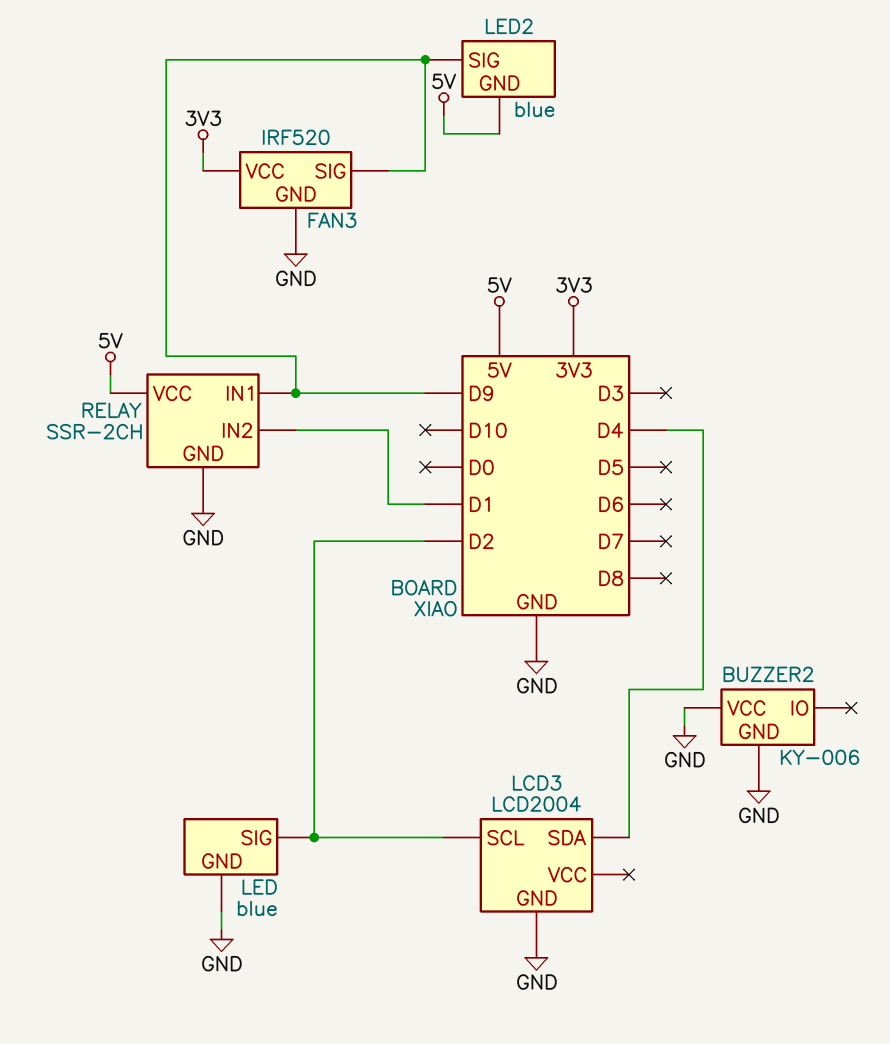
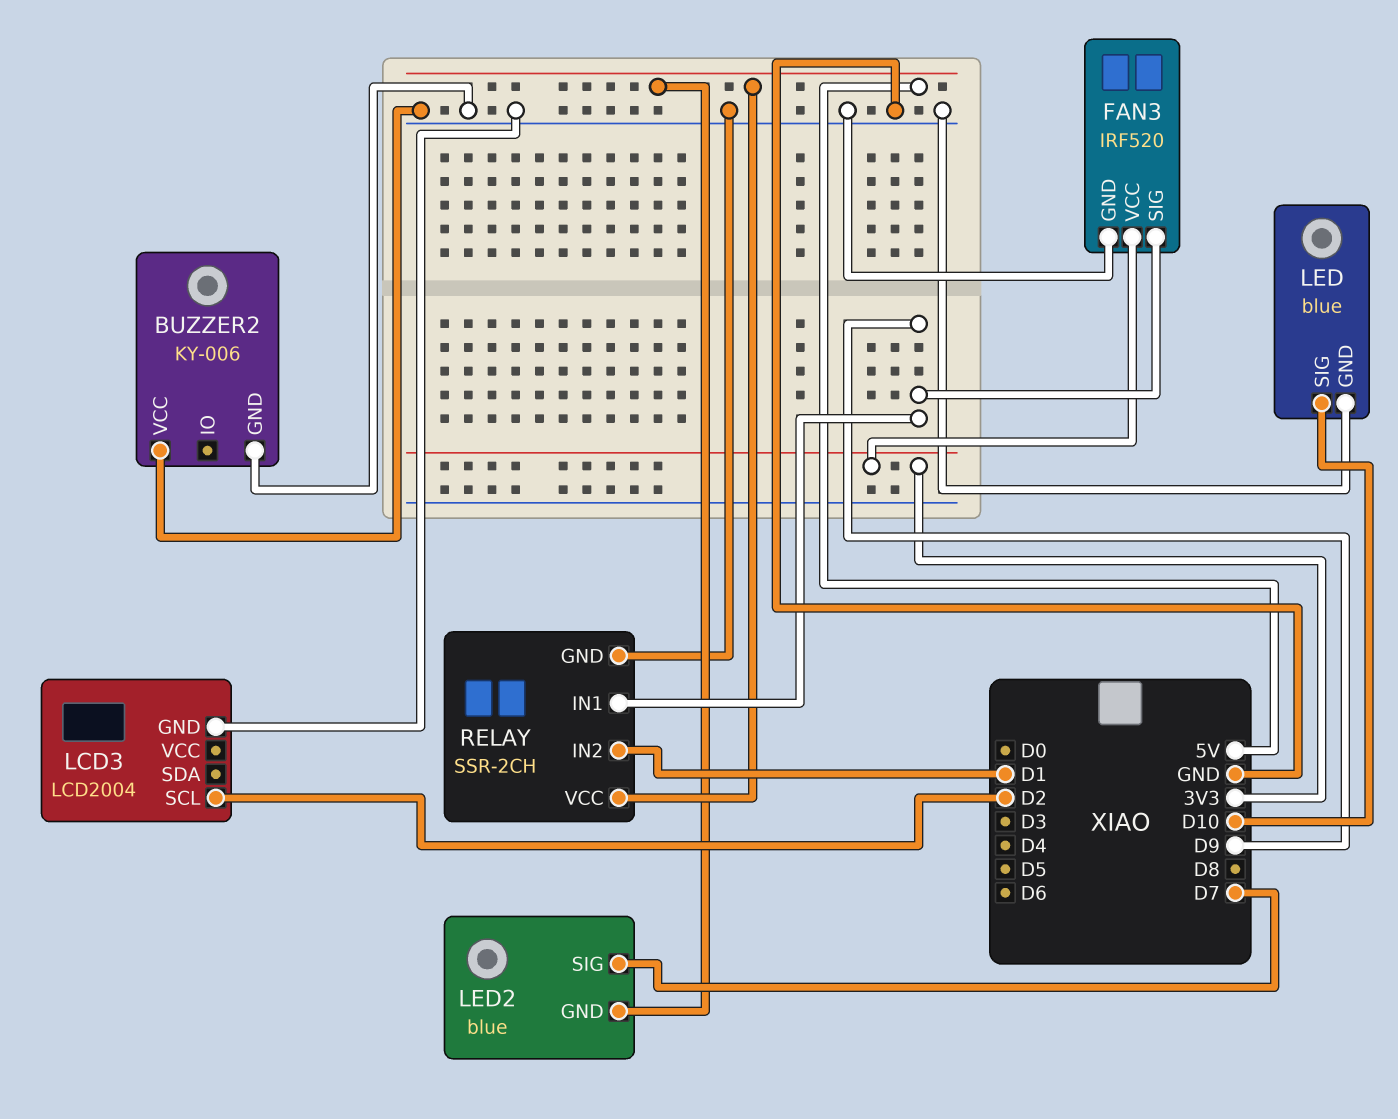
LCD3 pin SDA: D4 -> none
LED pin SIG: D2 -> D10
LED2 pin SIG: D9 -> D7

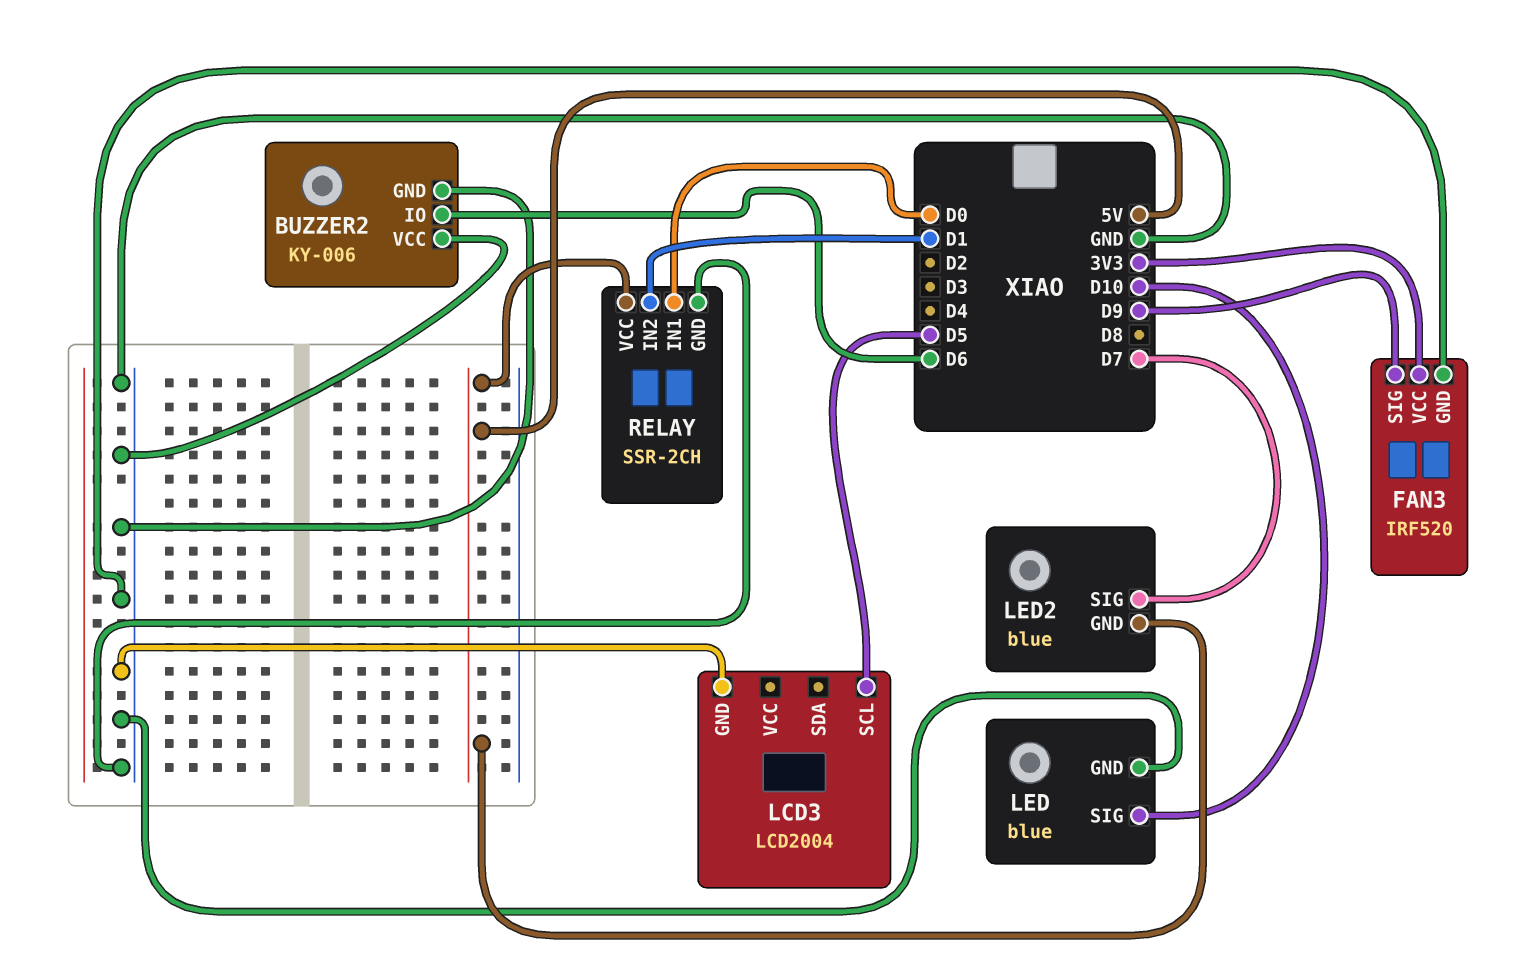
BUZZER2 pin IO: none -> D6
LCD3 pin SCL: D2 -> D5
RELAY pin IN1: D9 -> D0

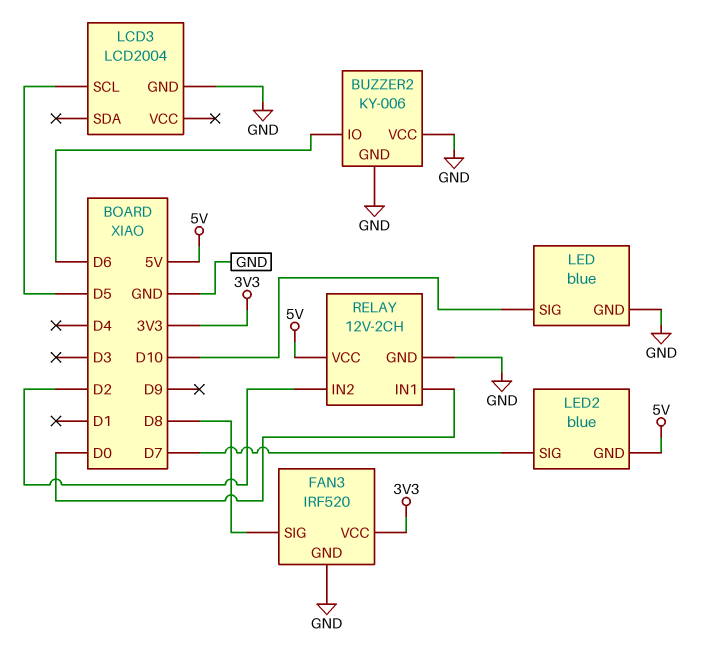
FAN3 pin SIG: D9 -> D8
RELAY: SSR-2CH -> 12V-2CH
RELAY pin IN2: D1 -> D2

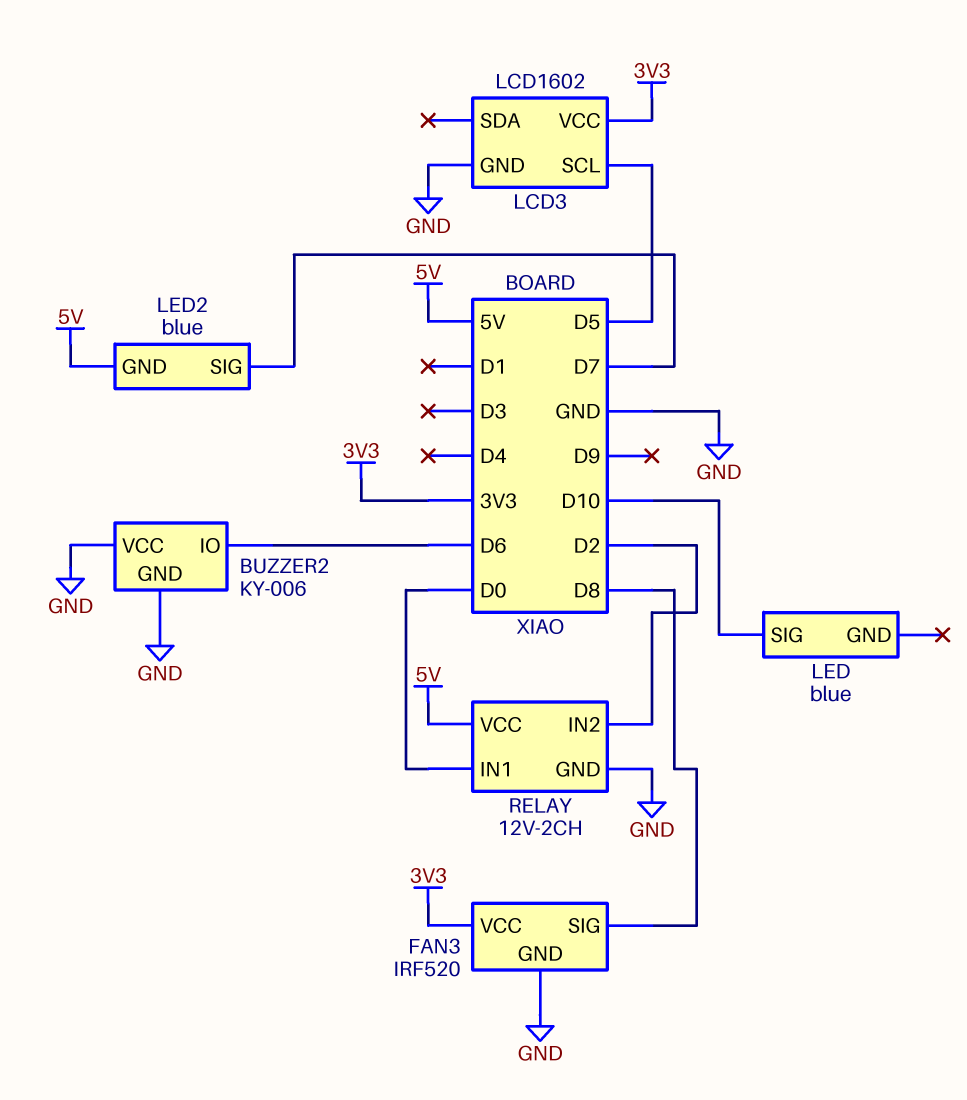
LCD3: LCD2004 -> LCD1602
LCD3 pin VCC: none -> 3V3
LED pin GND: GND -> none

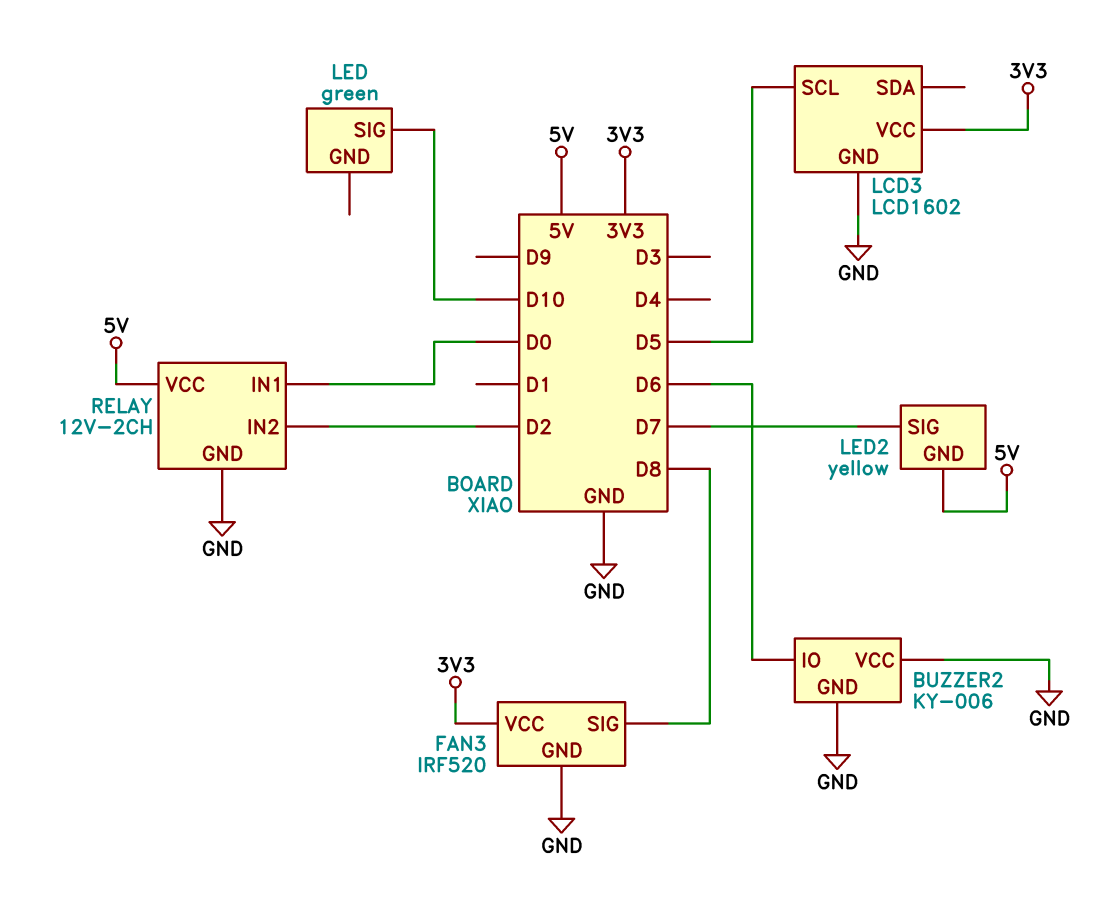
LED: blue -> green
LED2: blue -> yellow

